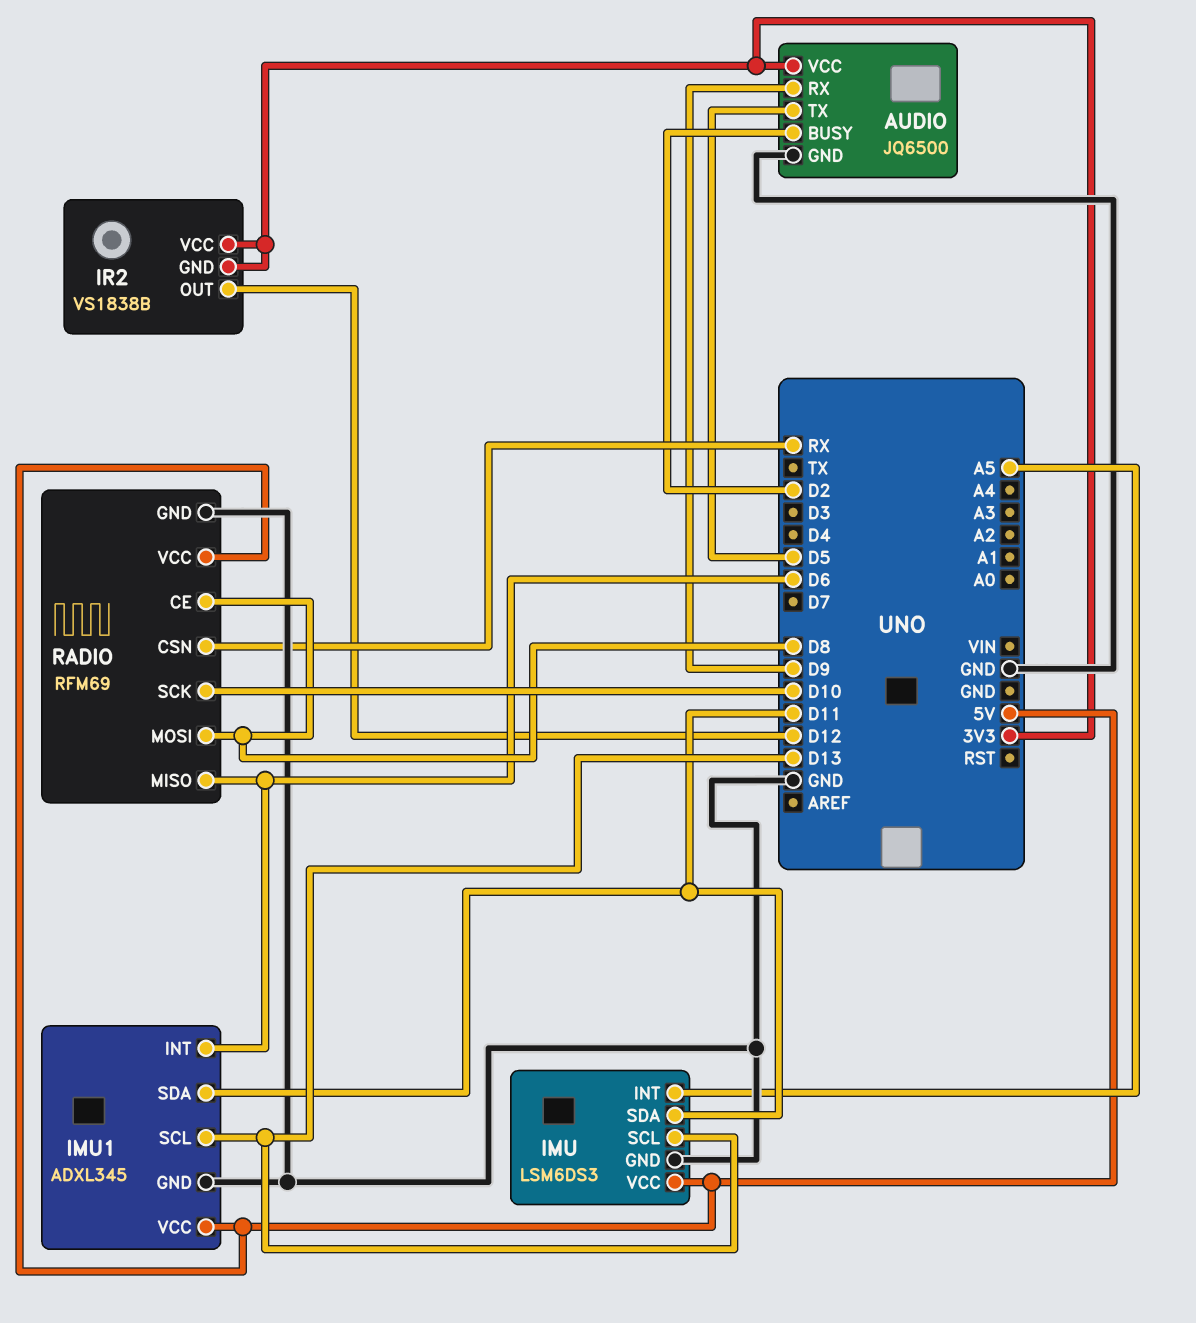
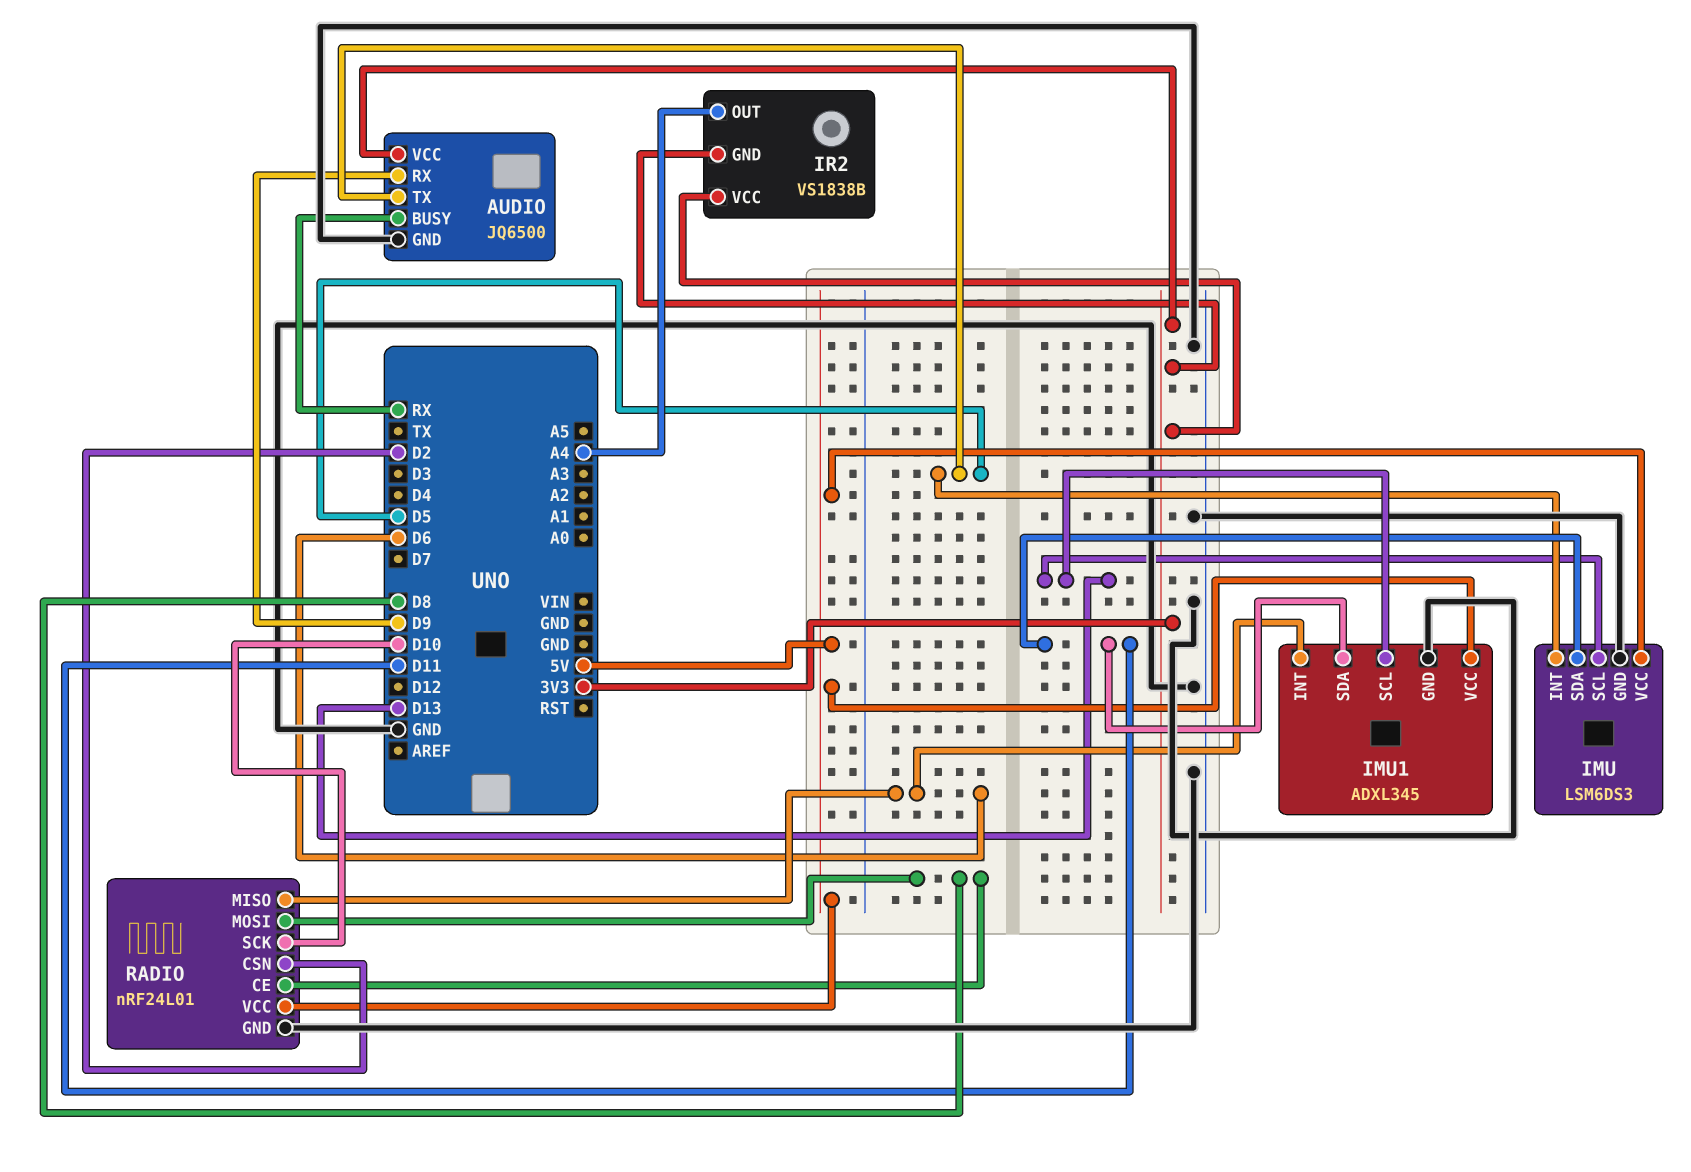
AUDIO pin BUSY: D2 -> RX
IMU pin INT: A5 -> D5
IR2 pin OUT: D12 -> A4
RADIO: RFM69 -> nRF24L01
RADIO pin CSN: RX -> D2

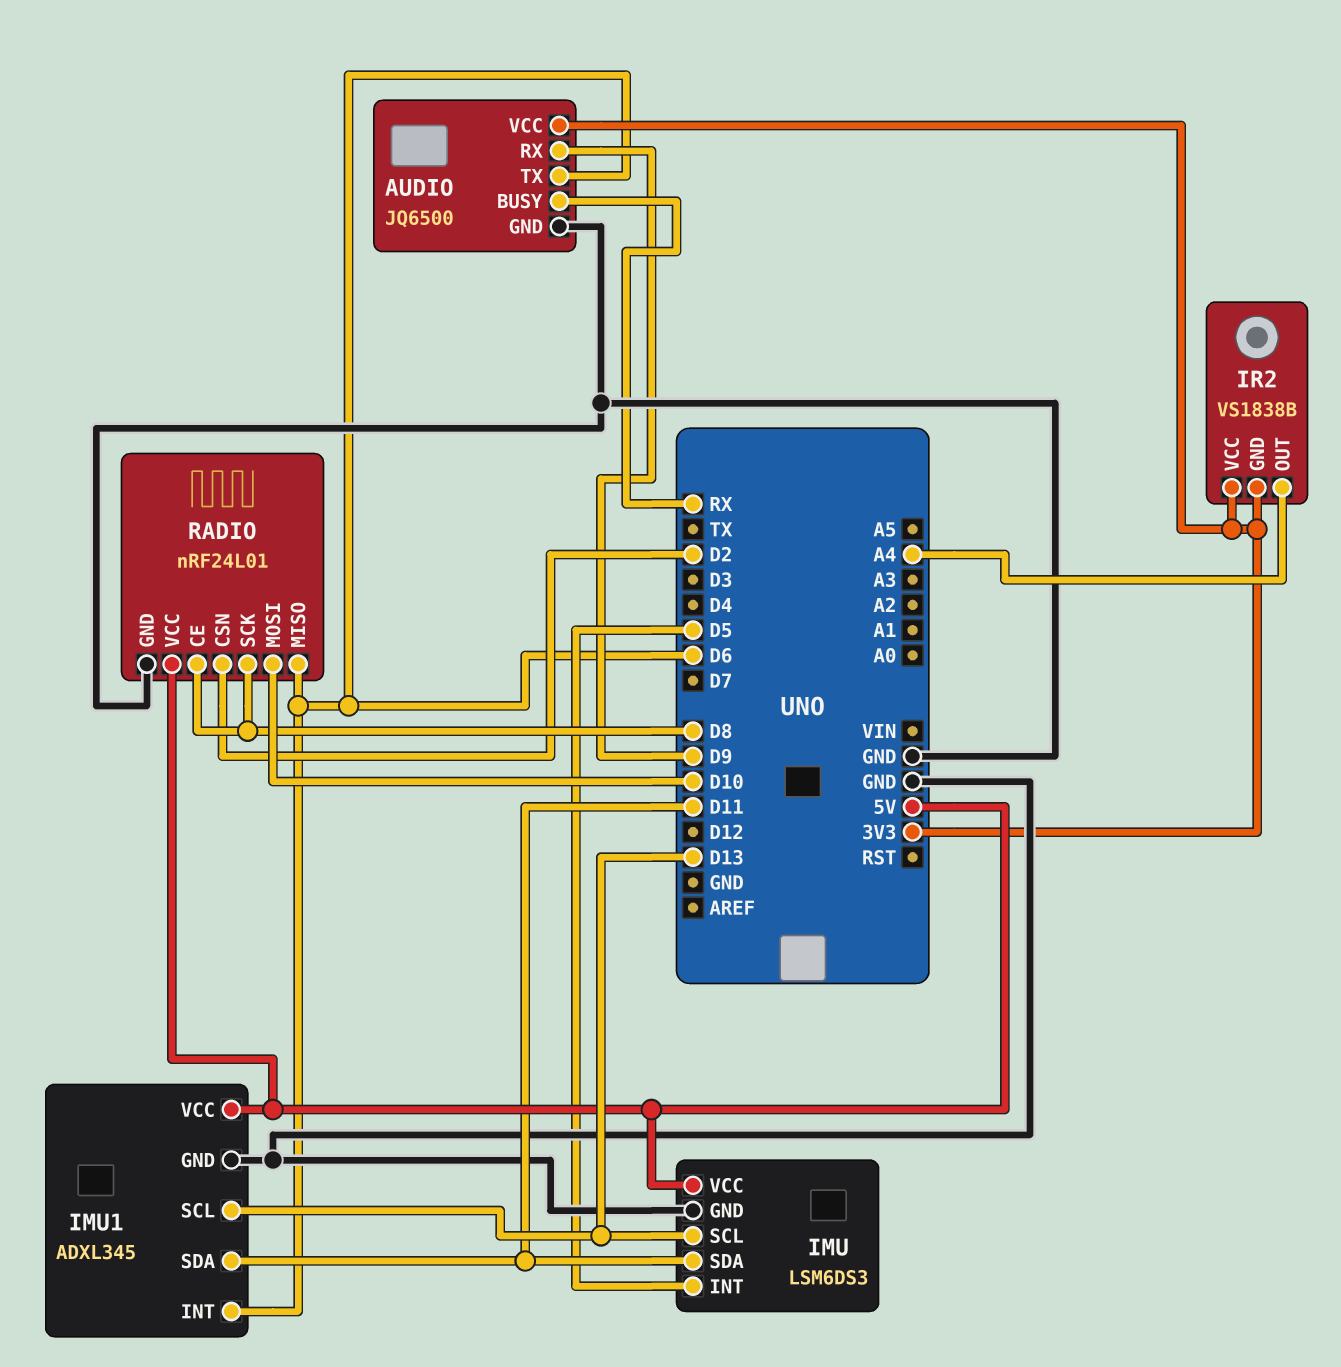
AUDIO pin TX: D5 -> D6
RADIO pin MOSI: D8 -> D10
RADIO pin SCK: D10 -> D8

